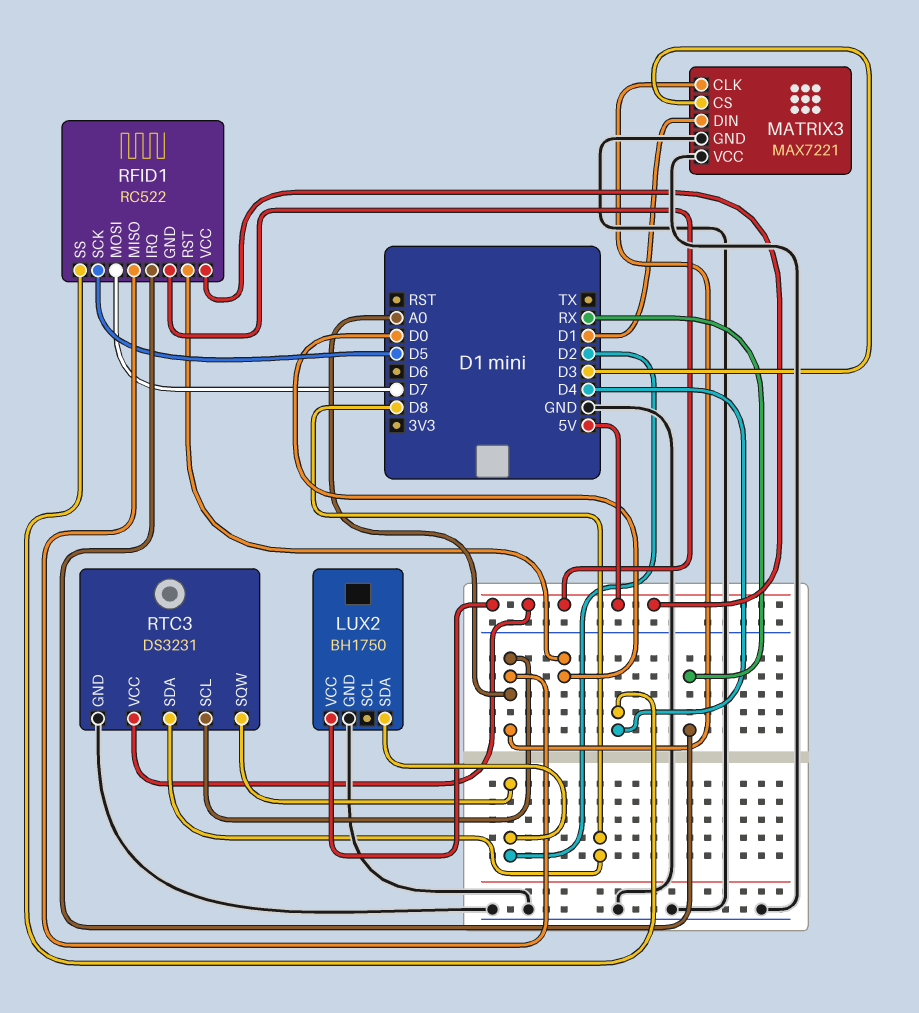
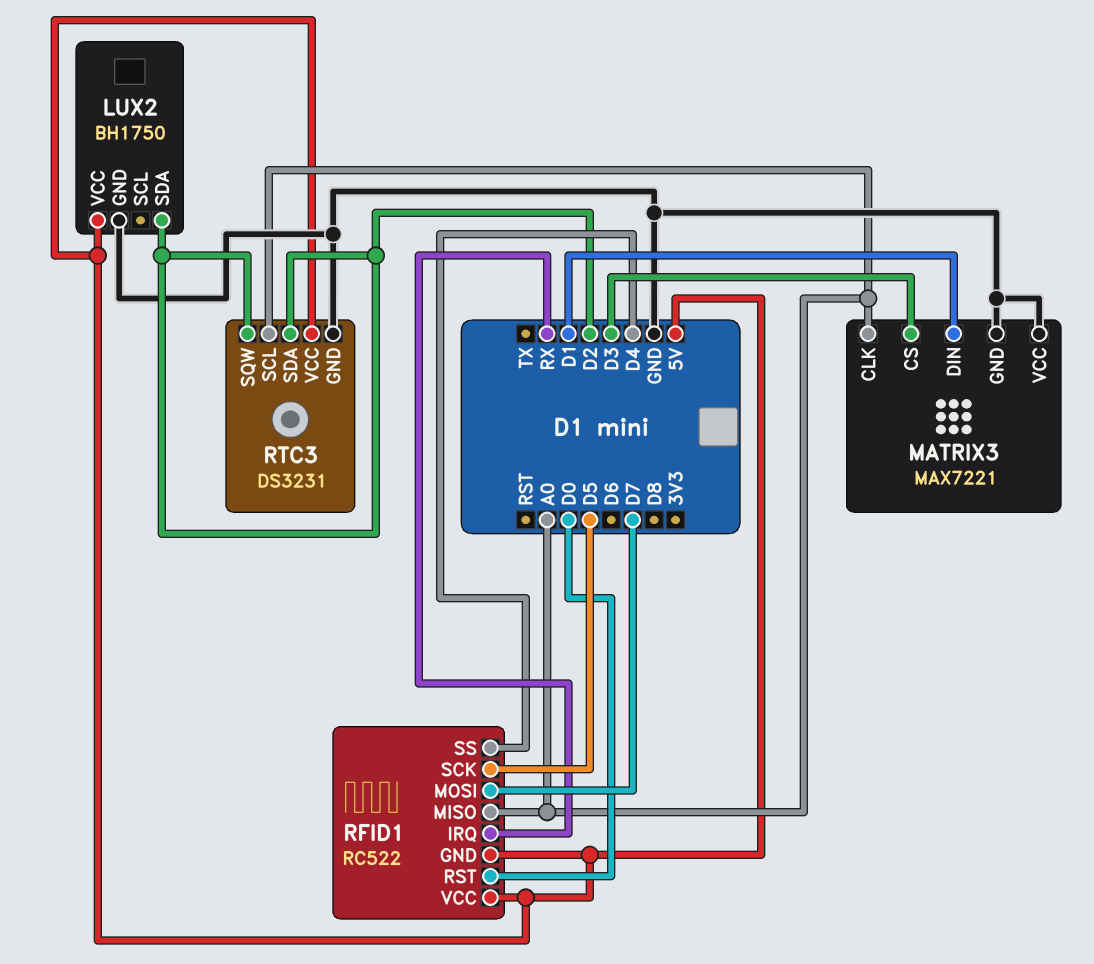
RTC3 pin SDA: D8 -> D2

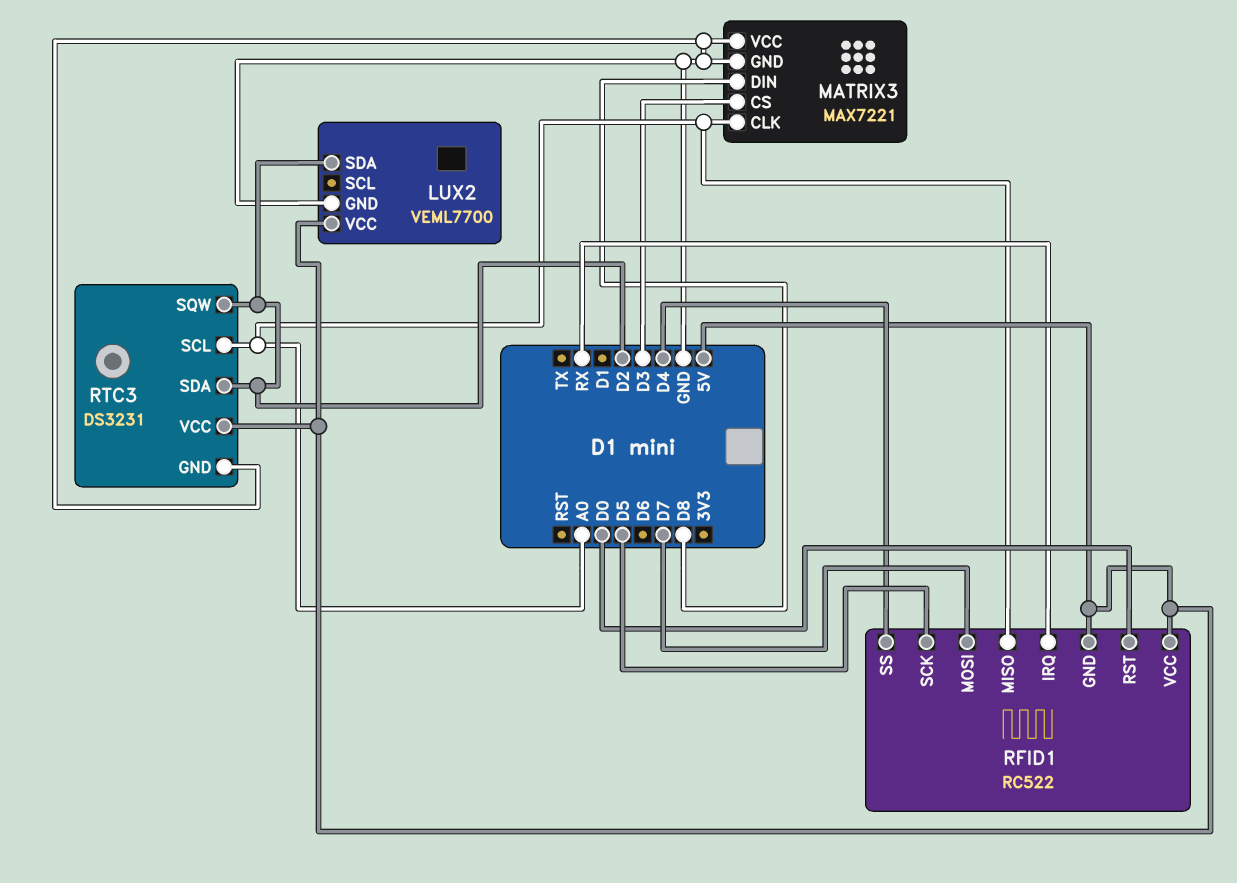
LUX2: BH1750 -> VEML7700
MATRIX3 pin DIN: D1 -> D8

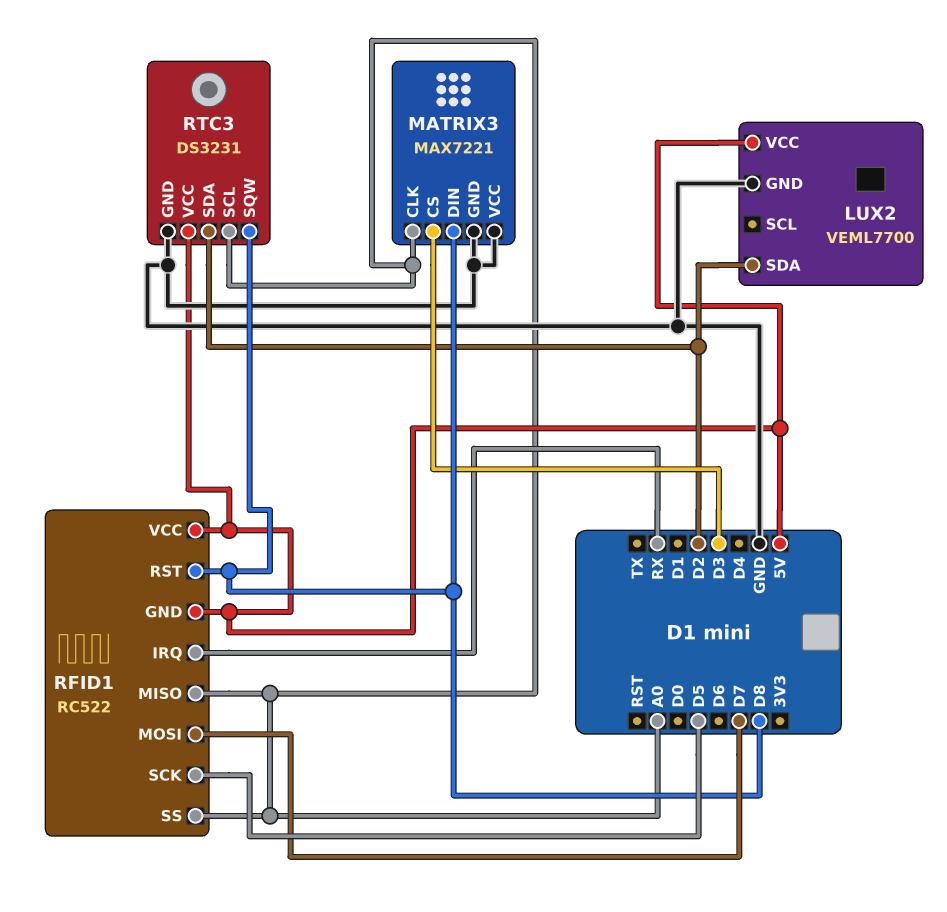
RFID1 pin RST: D0 -> D8
RFID1 pin SS: D4 -> A0
RTC3 pin SQW: D2 -> D8

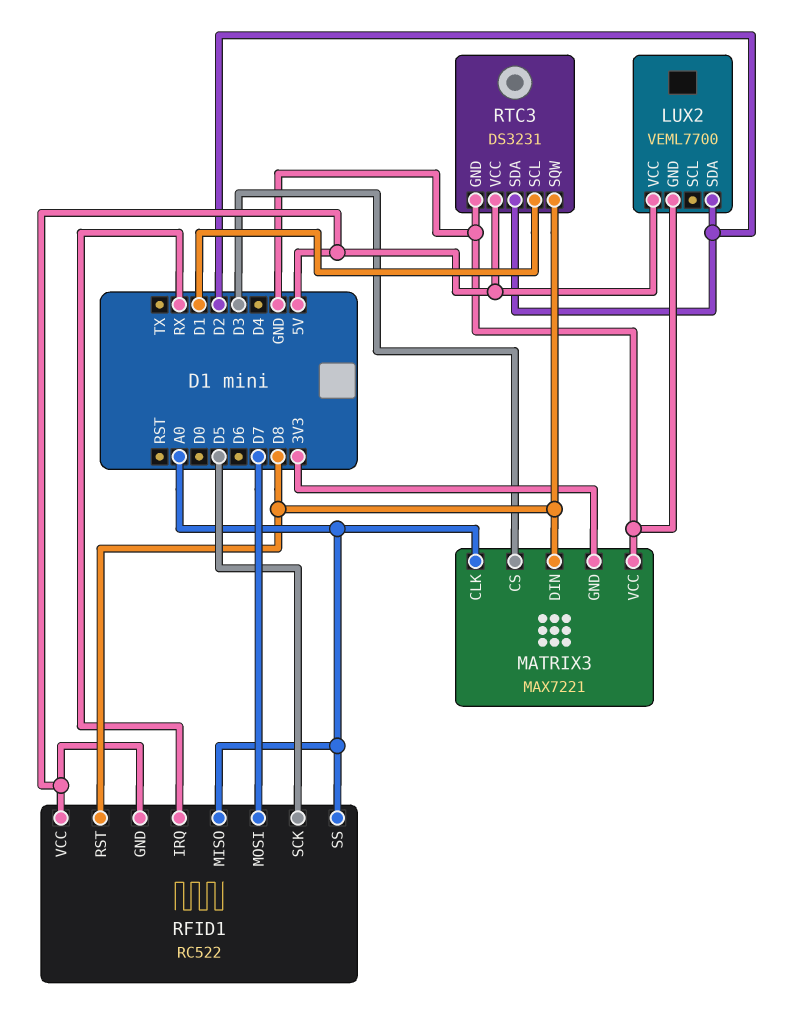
MATRIX3 pin GND: GND -> 3V3
RTC3 pin SCL: A0 -> D1

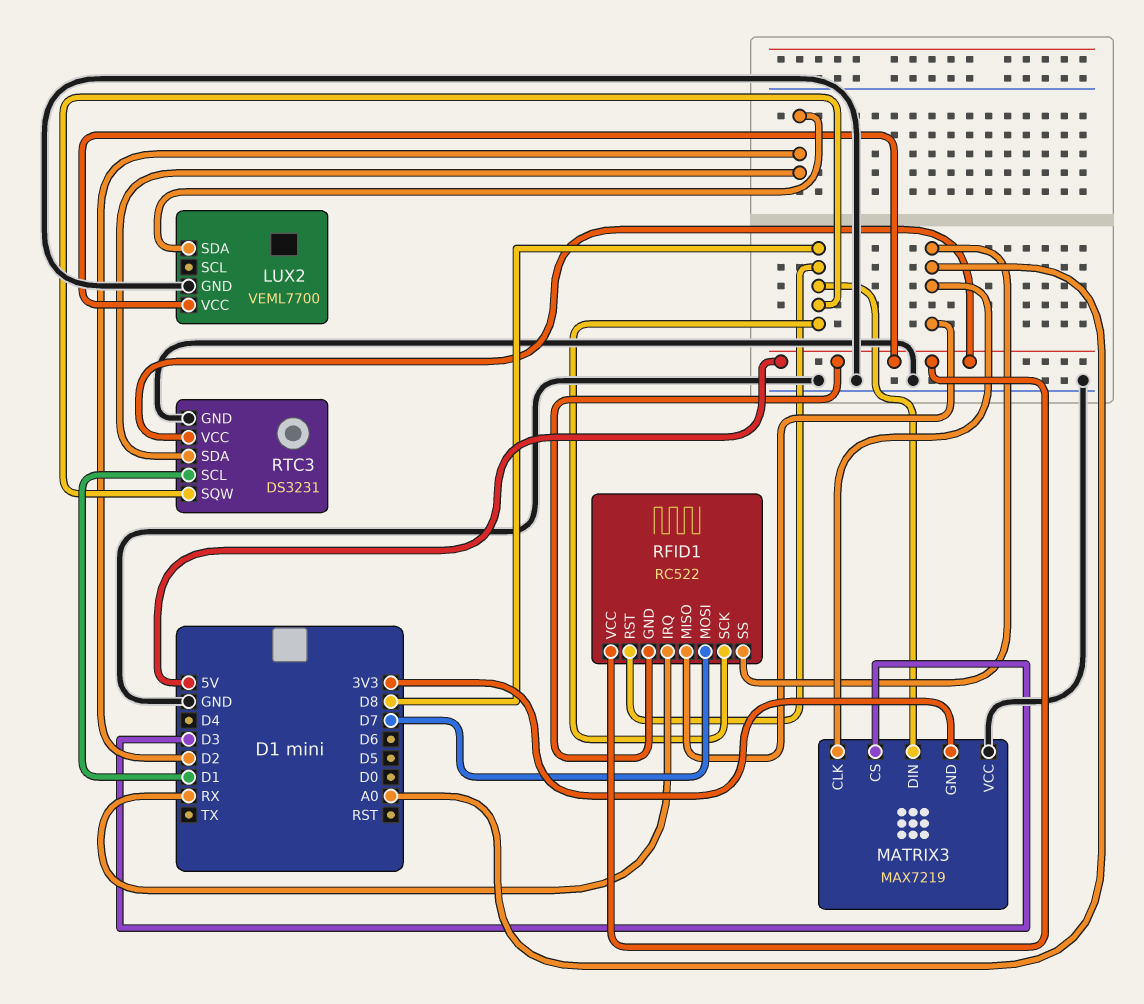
MATRIX3: MAX7221 -> MAX7219
RFID1 pin SCK: D5 -> D8

